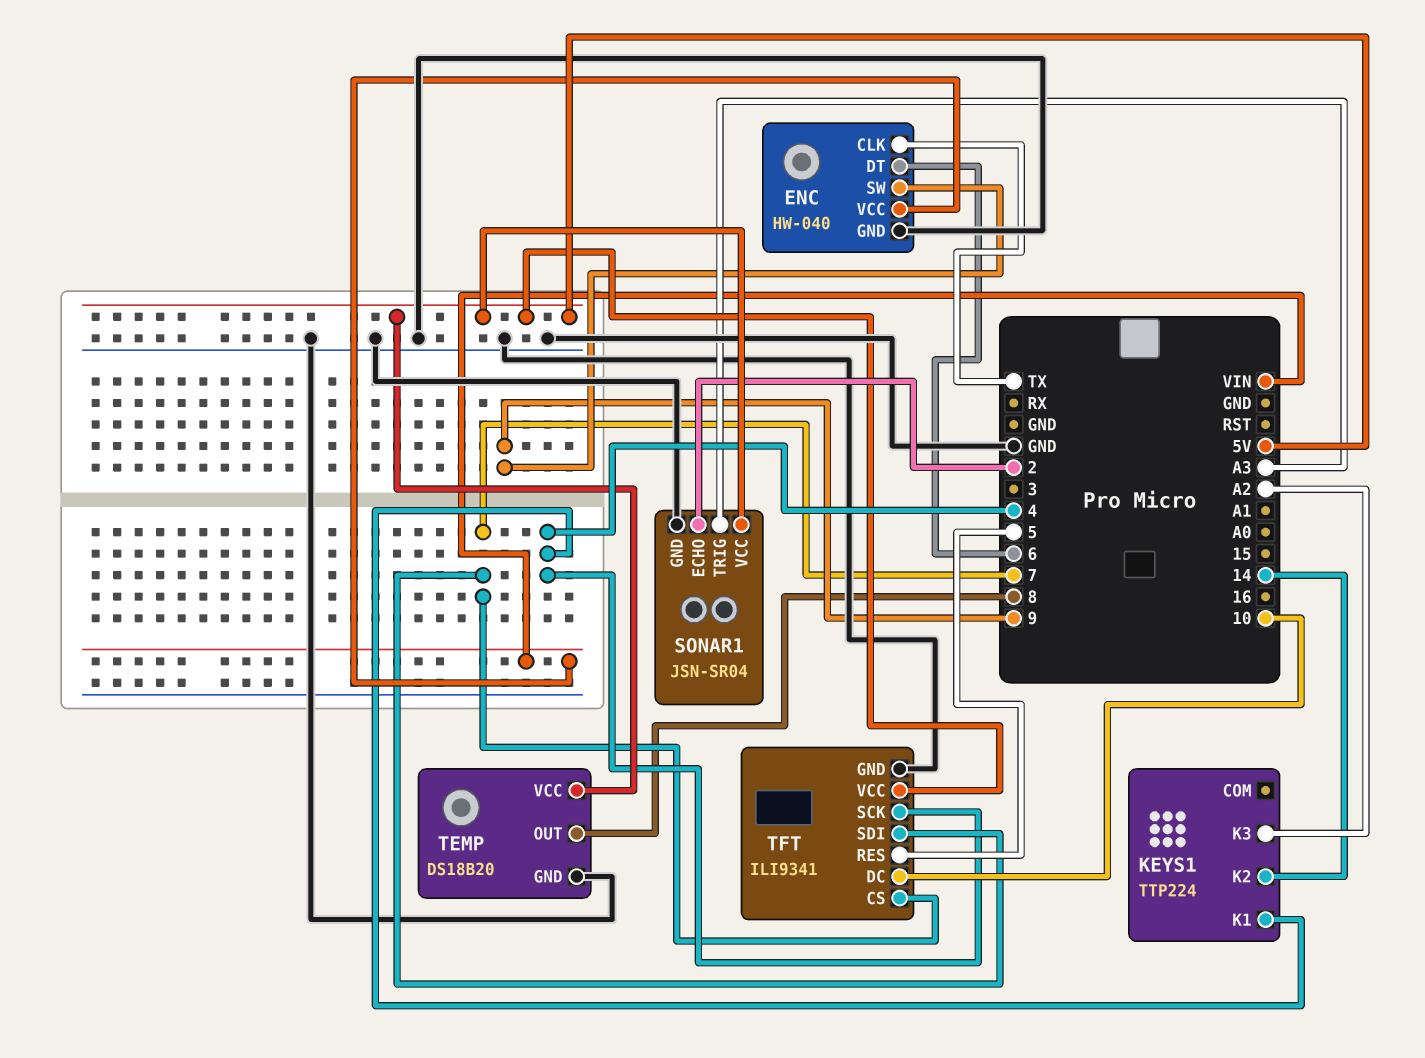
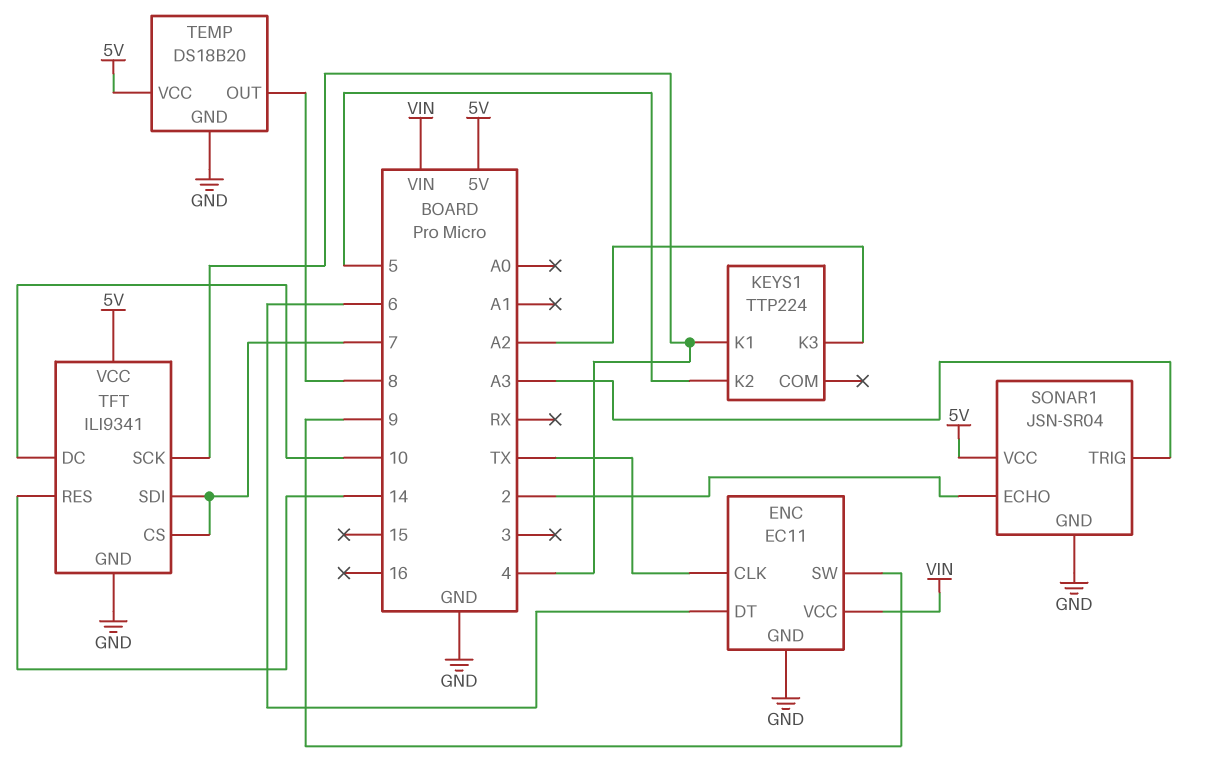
ENC: HW-040 -> EC11
KEYS1 pin K2: 14 -> 5
TFT pin RES: 5 -> 14

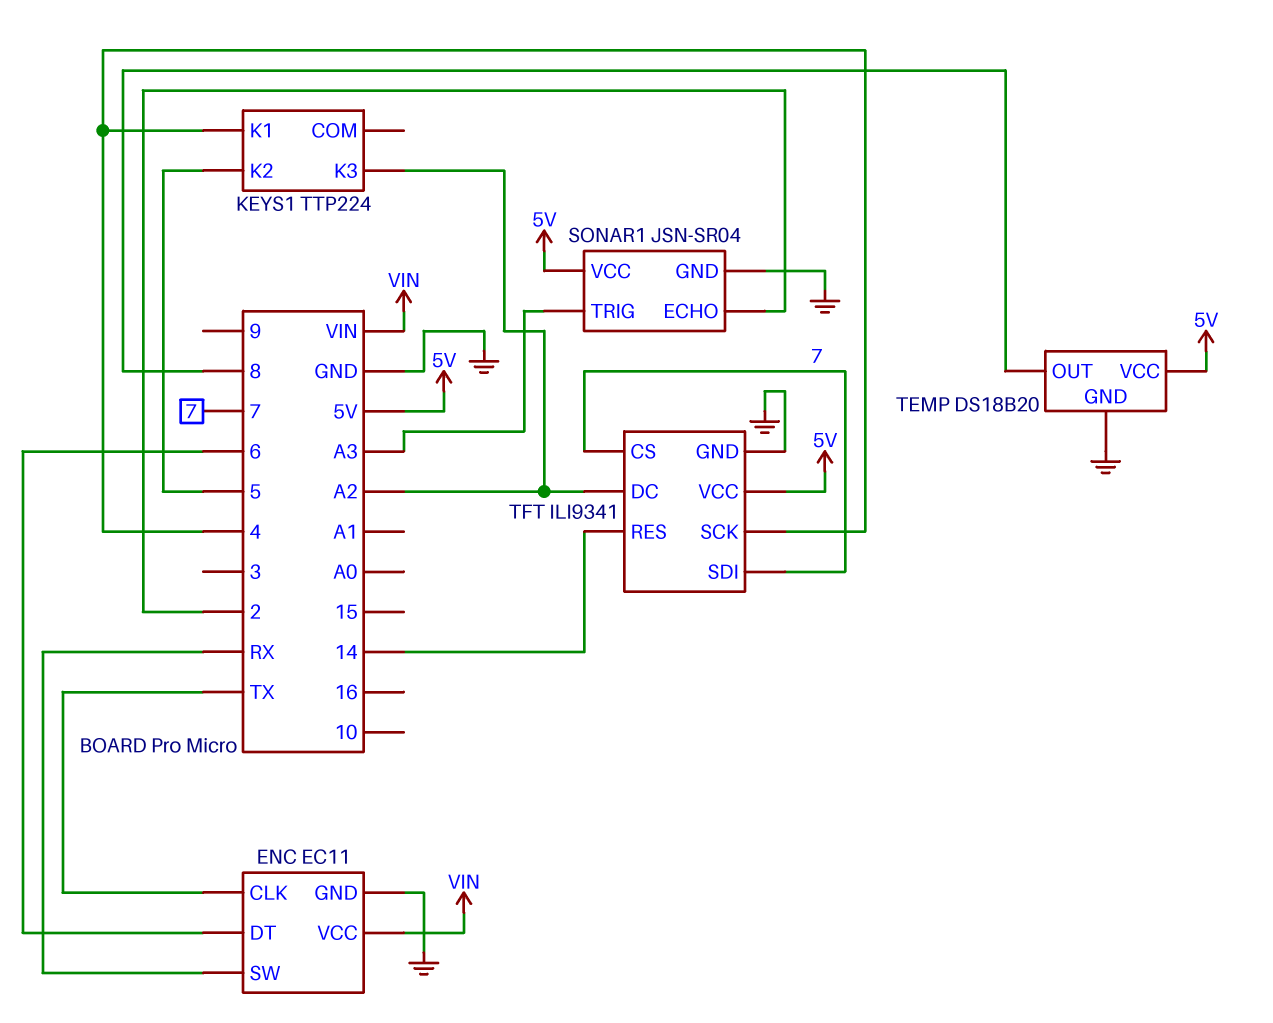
ENC pin SW: 9 -> RX
TFT pin DC: 10 -> A2

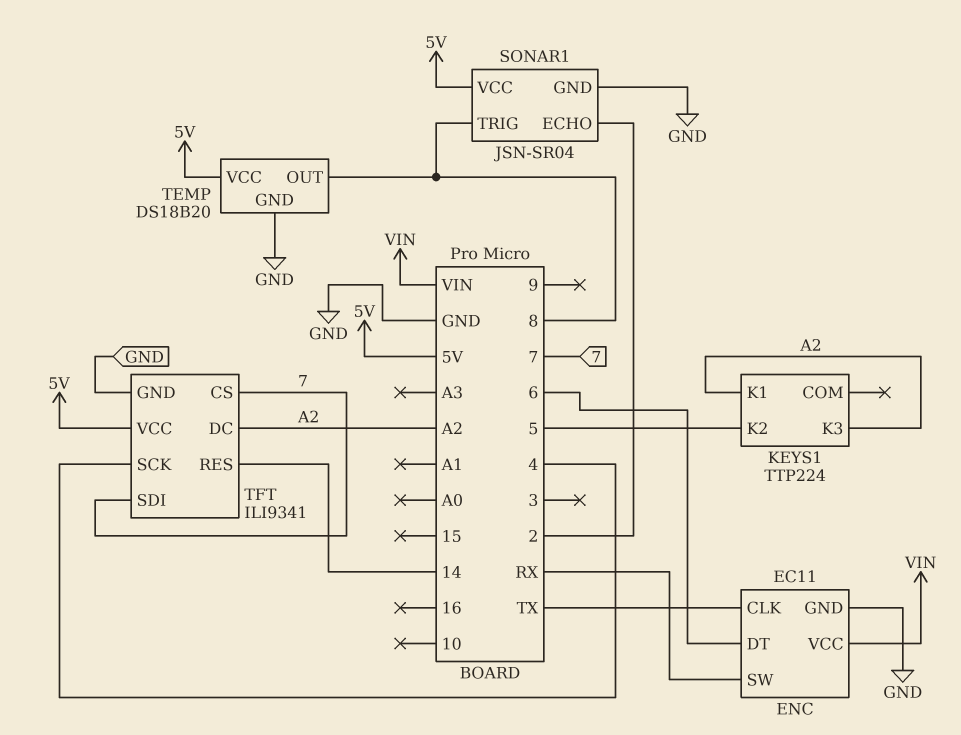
KEYS1 pin K1: 4 -> A2
SONAR1 pin TRIG: A3 -> 8

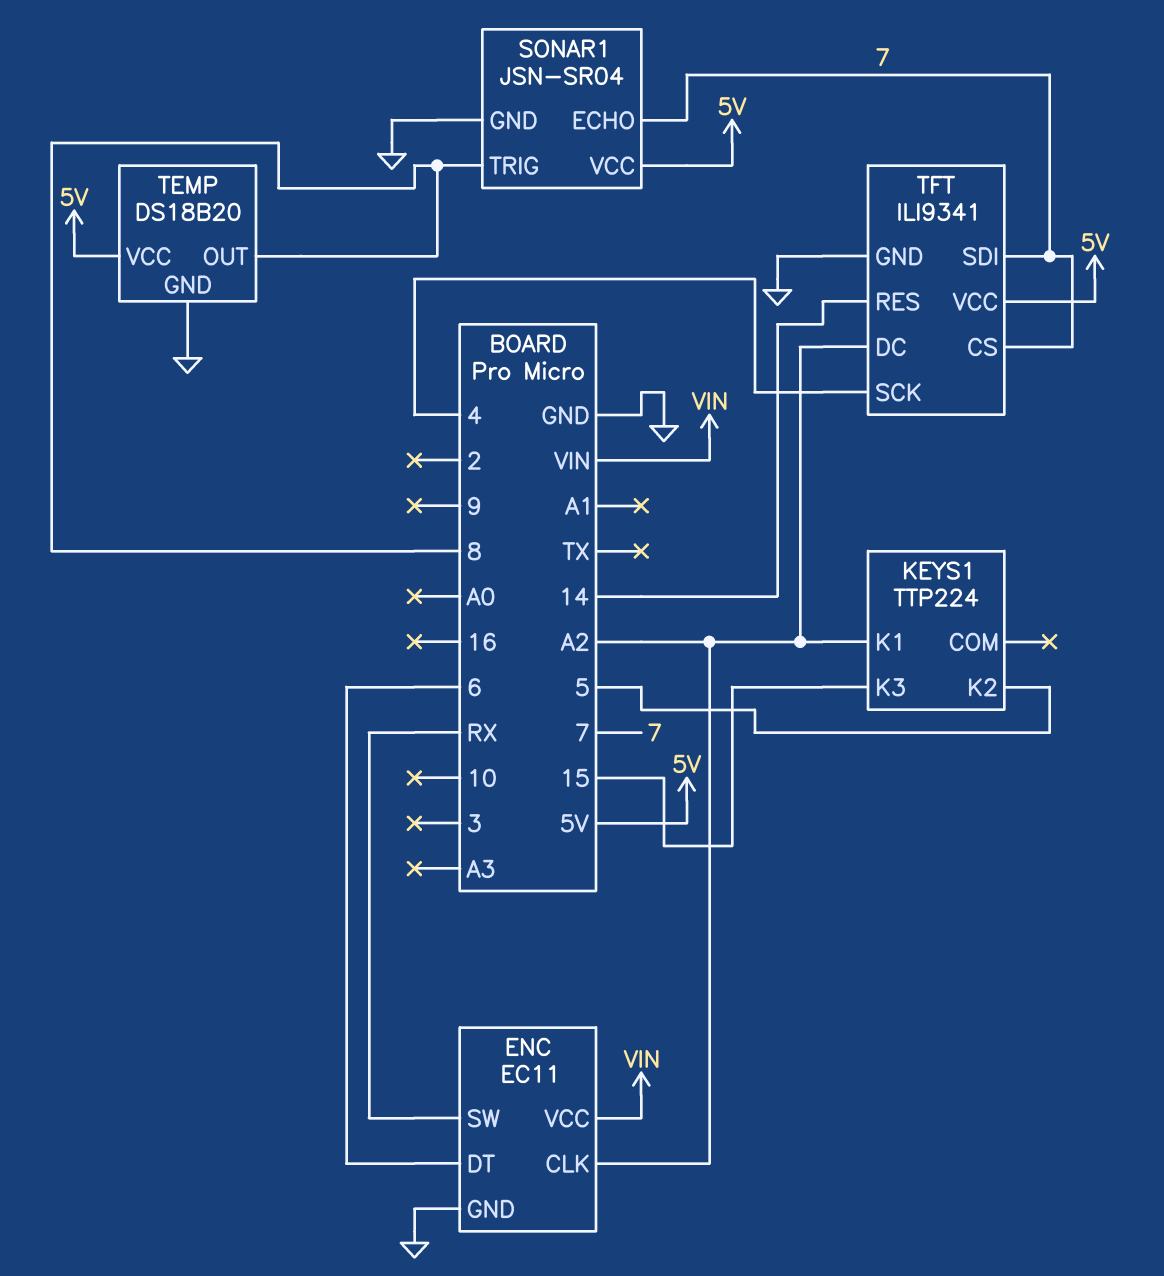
ENC pin CLK: TX -> A2
KEYS1 pin K3: A2 -> 15
SONAR1 pin ECHO: 2 -> 7

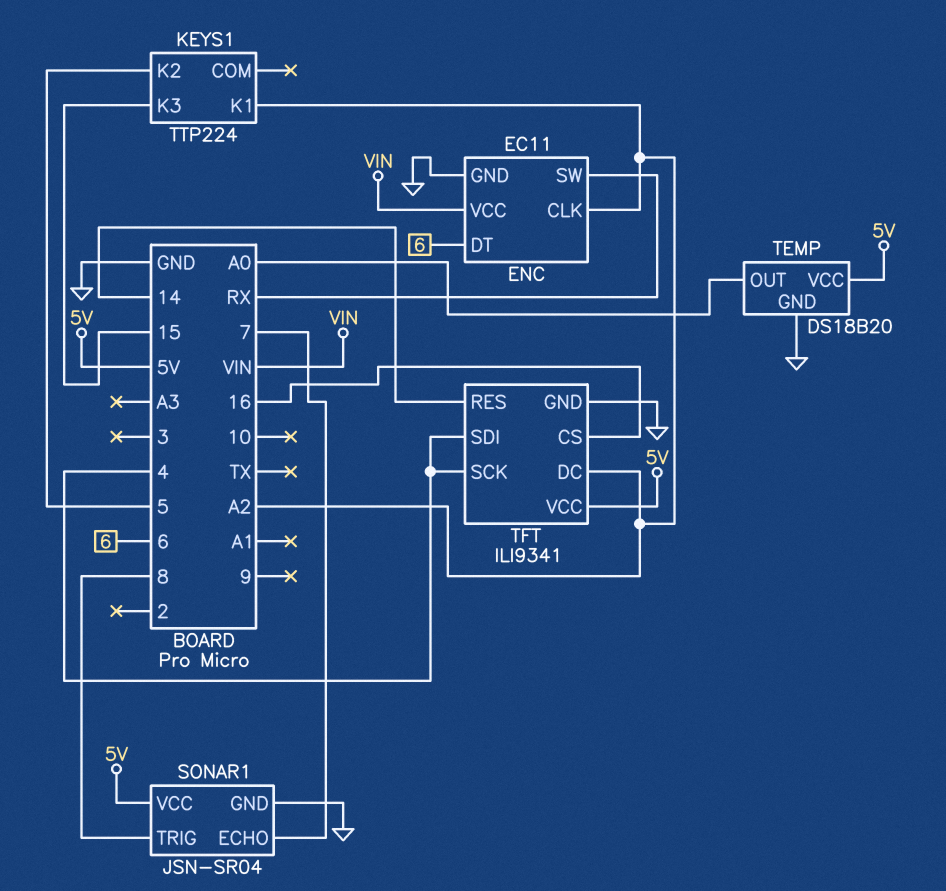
TEMP pin OUT: 8 -> A0
TFT pin CS: 7 -> 16
TFT pin SDI: 7 -> 4

